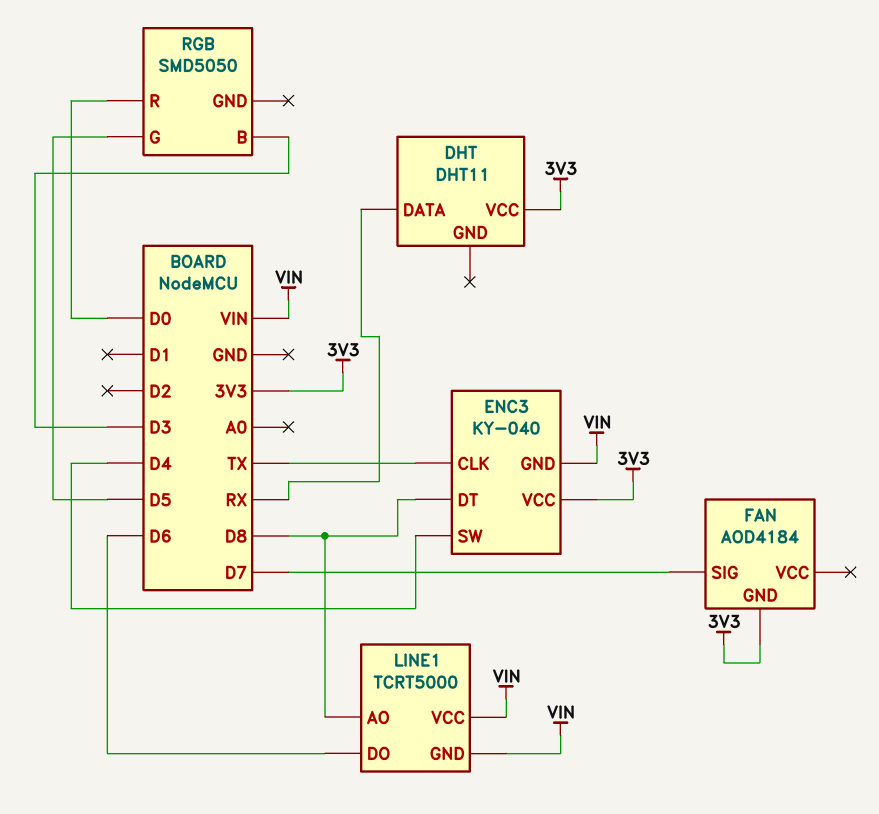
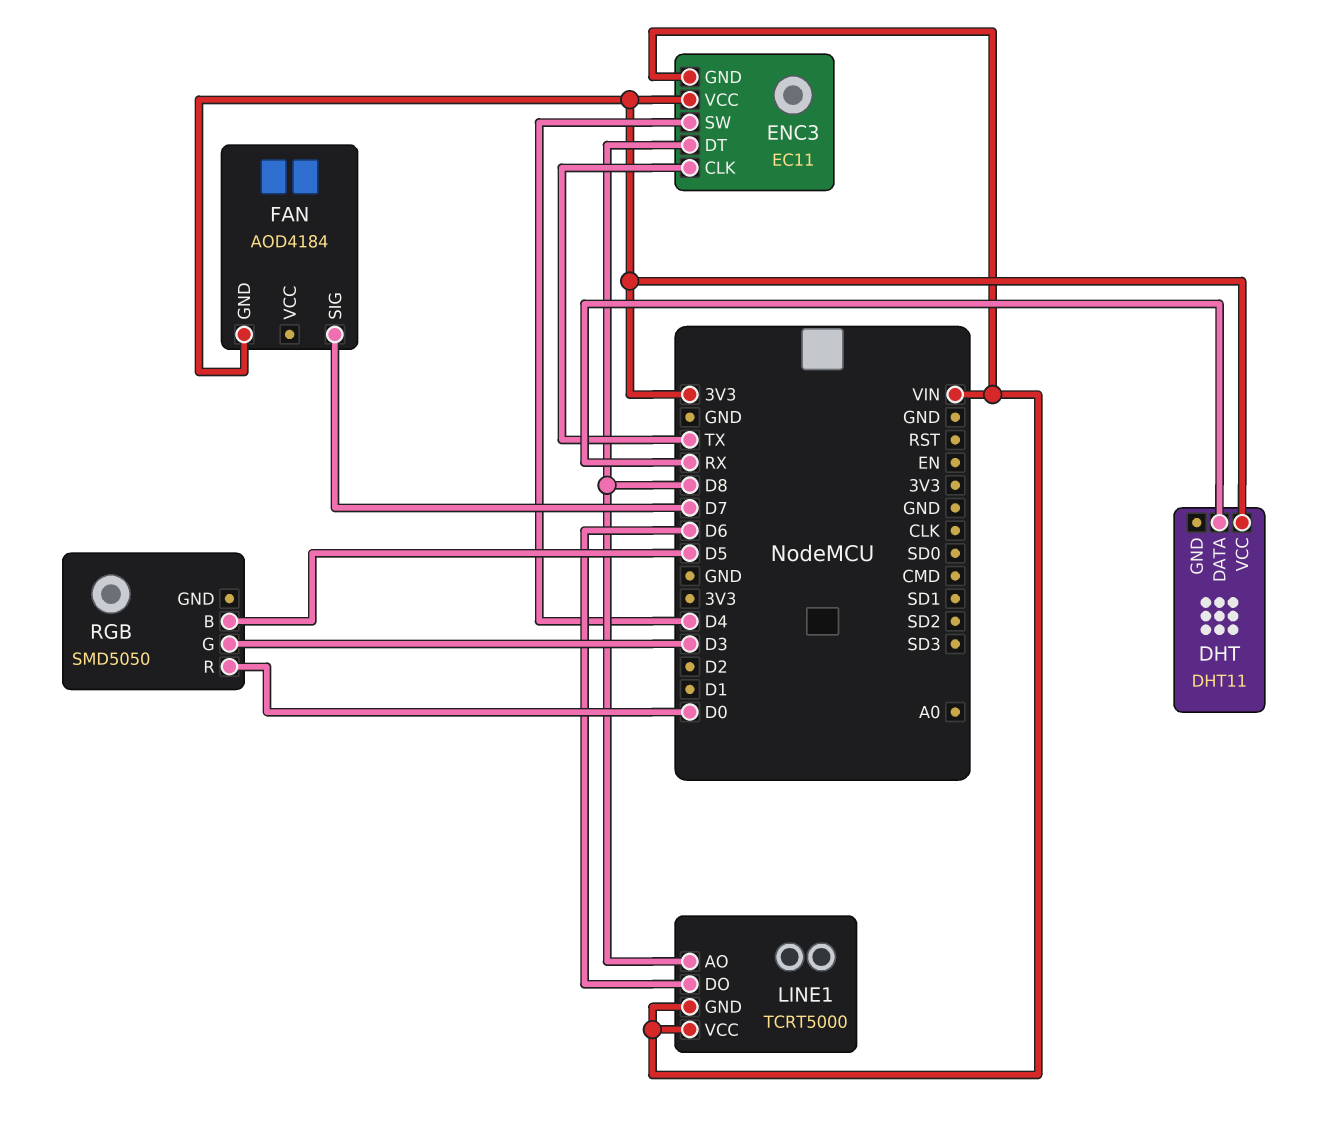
ENC3: KY-040 -> EC11
RGB pin B: D3 -> D5
RGB pin G: D5 -> D3

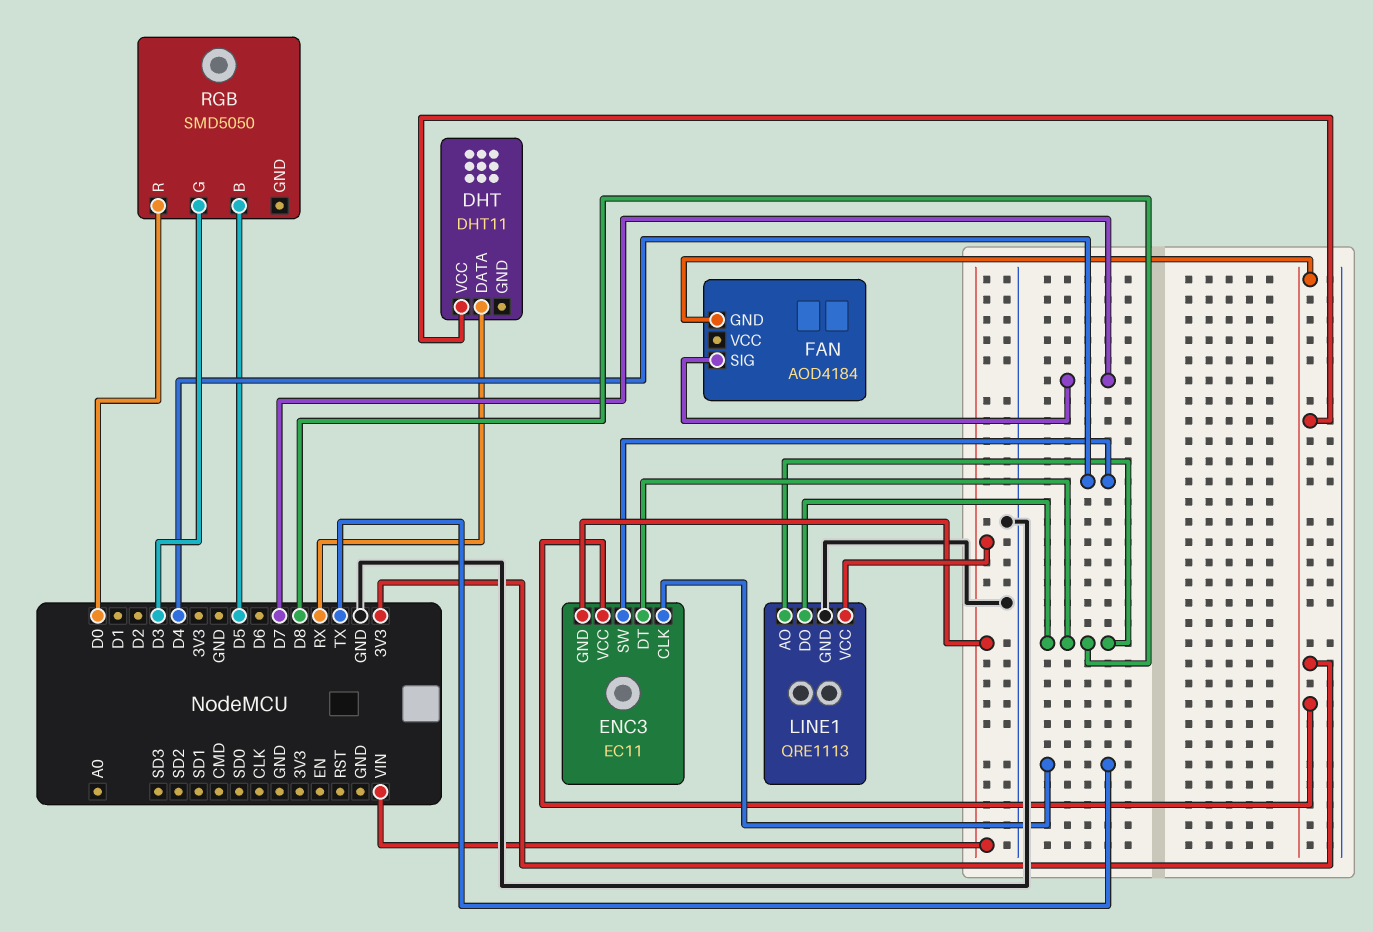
LINE1: TCRT5000 -> QRE1113
LINE1 pin DO: D6 -> D8
LINE1 pin GND: VIN -> GND

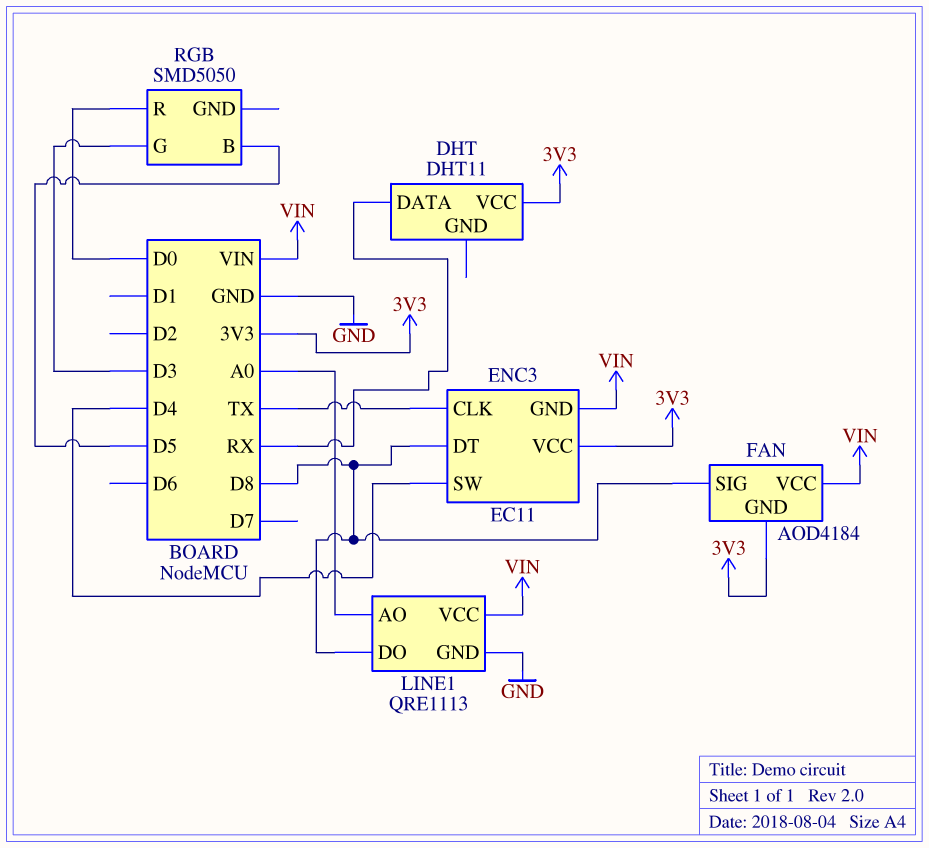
FAN pin SIG: D7 -> D8
FAN pin VCC: none -> VIN
LINE1 pin AO: D8 -> A0

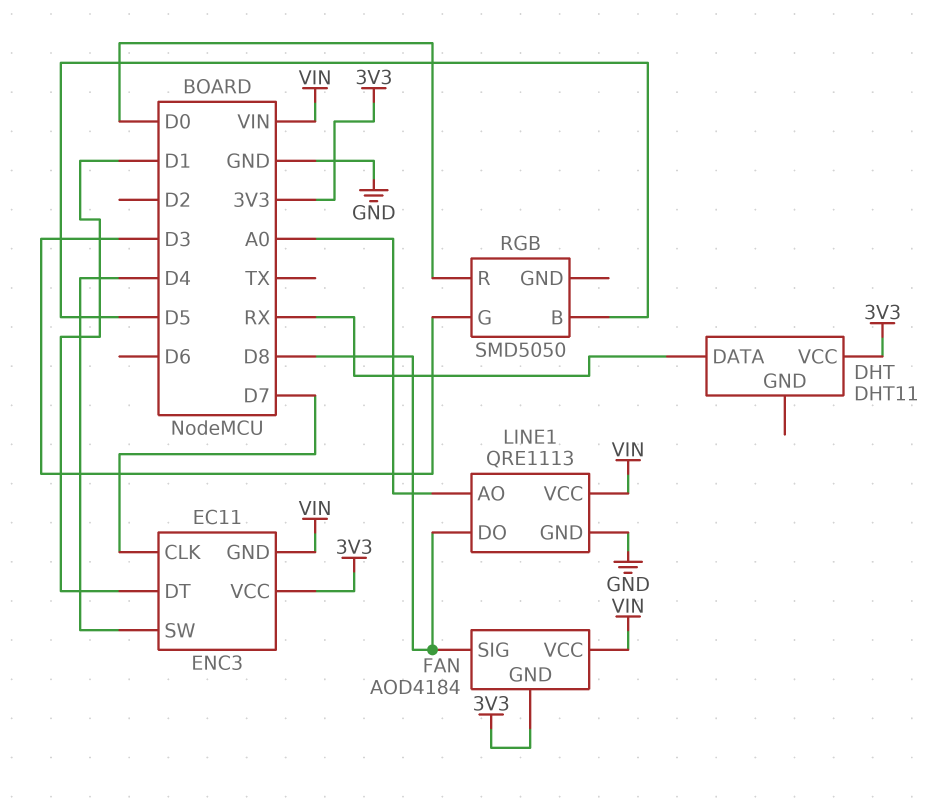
ENC3 pin CLK: TX -> D7
ENC3 pin DT: D8 -> D1

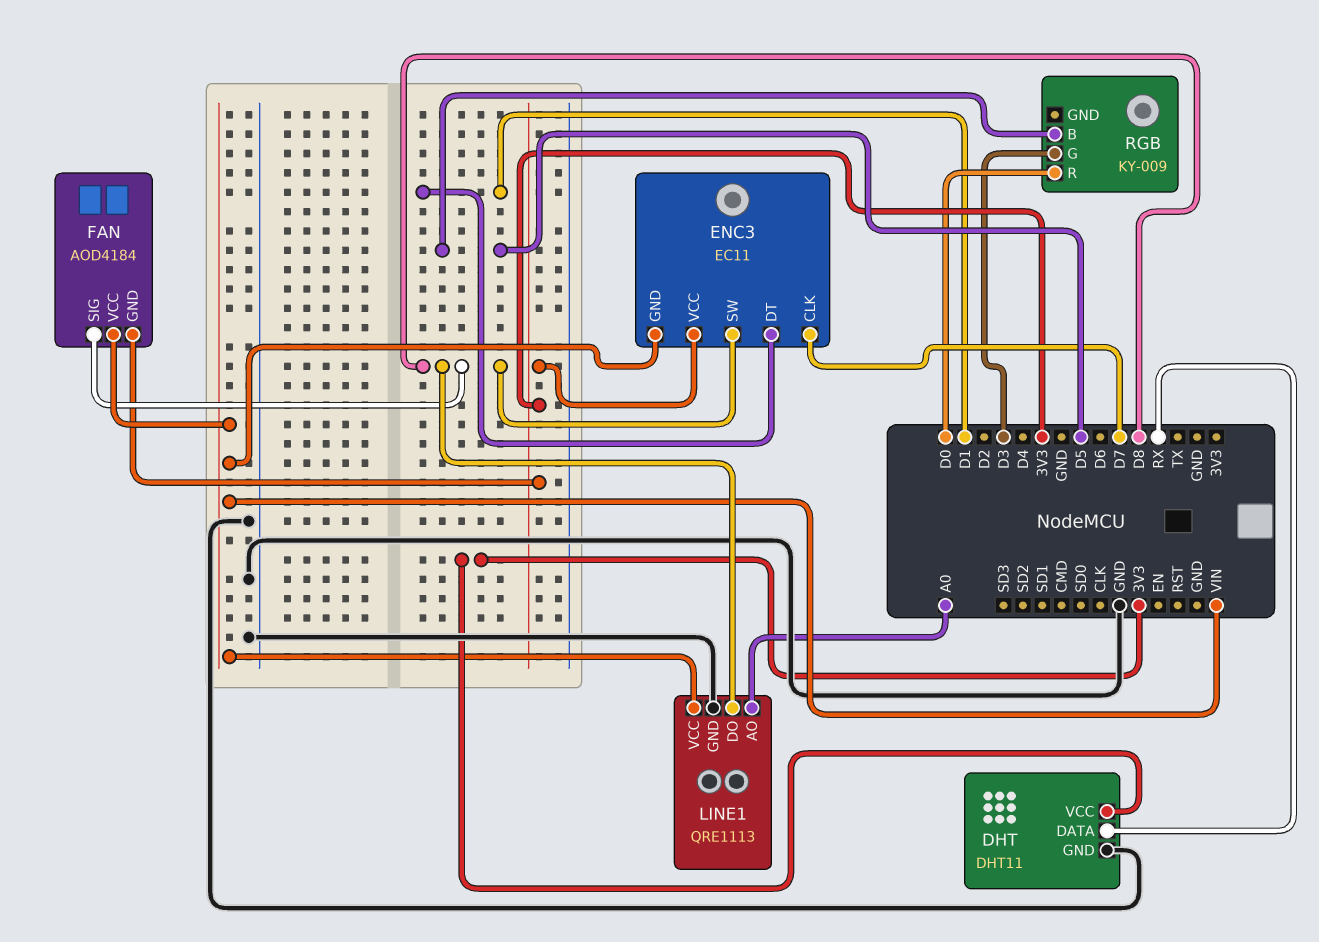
DHT pin GND: none -> GND
ENC3 pin SW: D4 -> D8
RGB: SMD5050 -> KY-009

